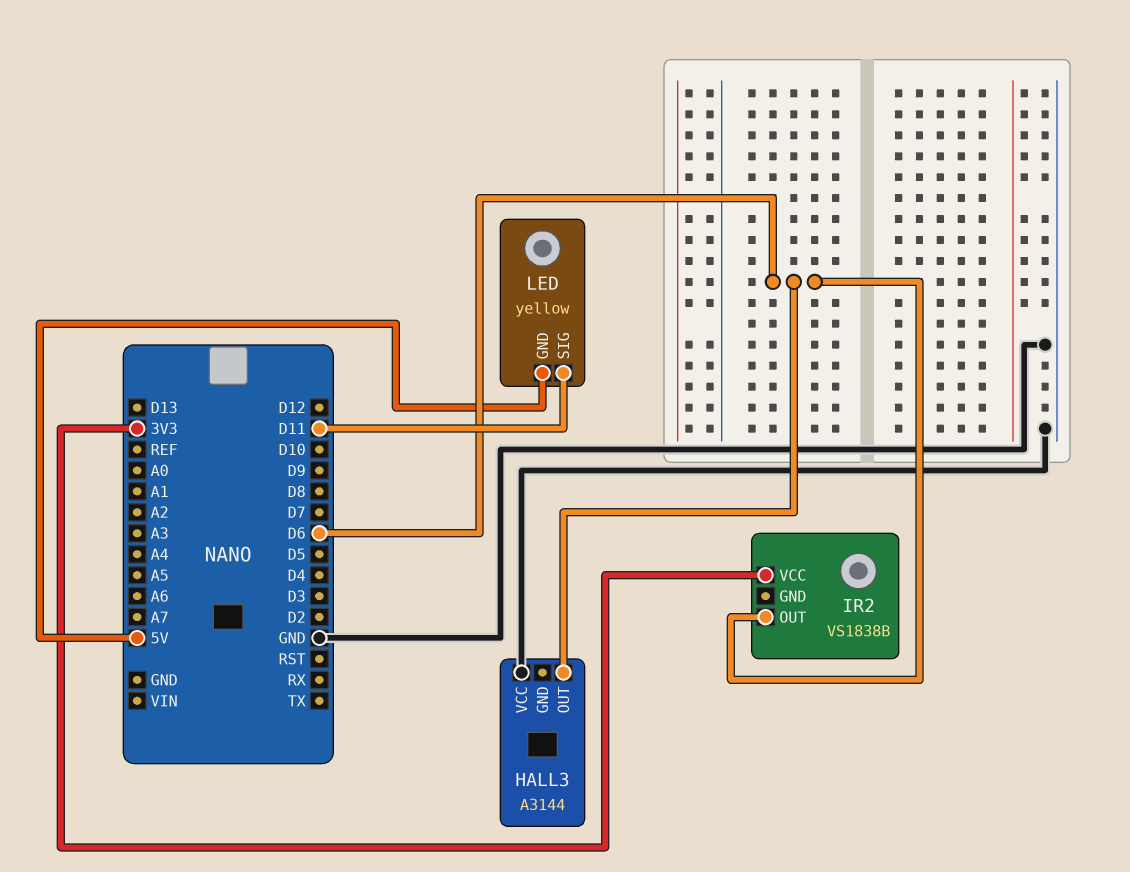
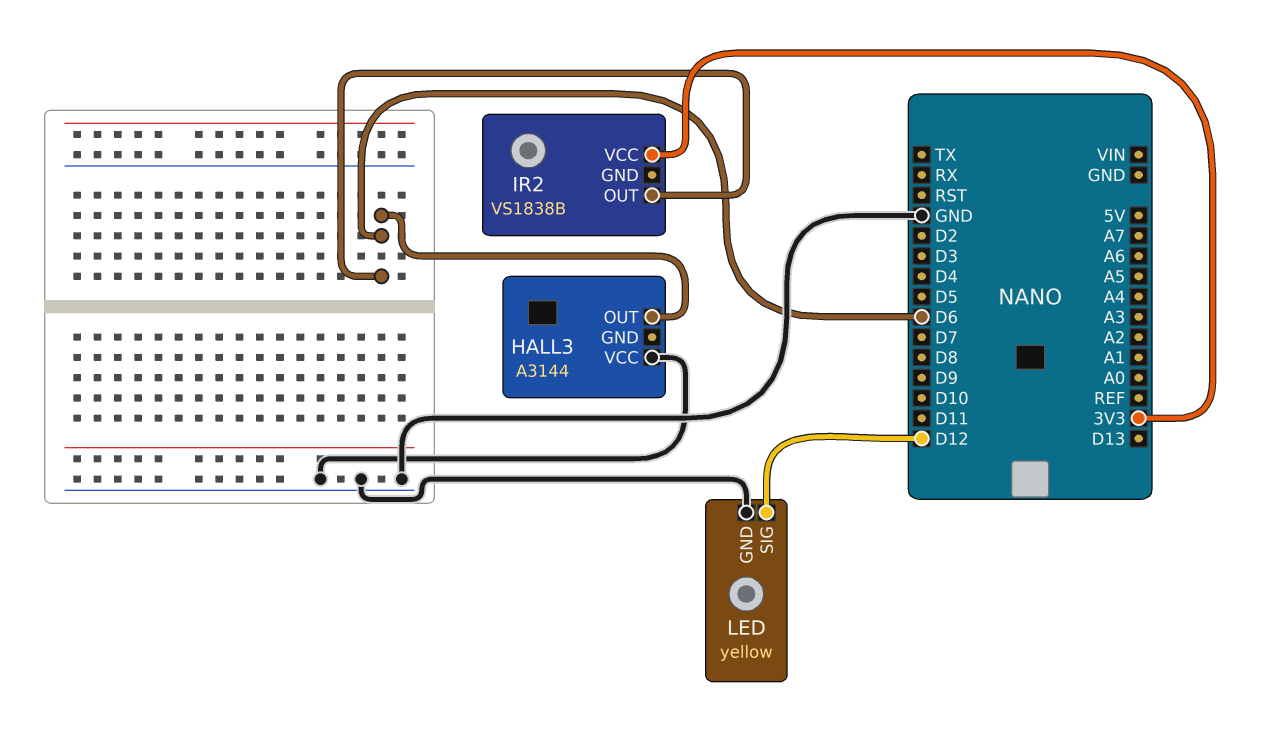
LED pin GND: 5V -> GND
LED pin SIG: D11 -> D12

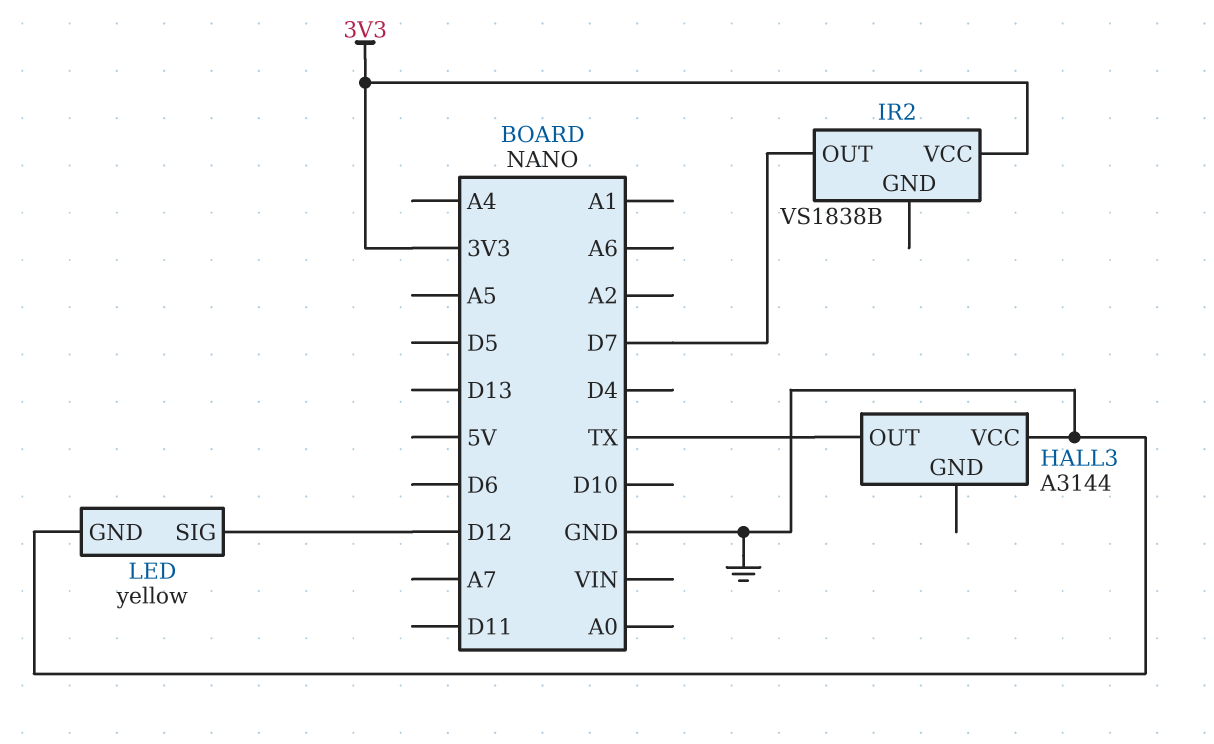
HALL3 pin OUT: D6 -> TX
IR2 pin OUT: D6 -> D7

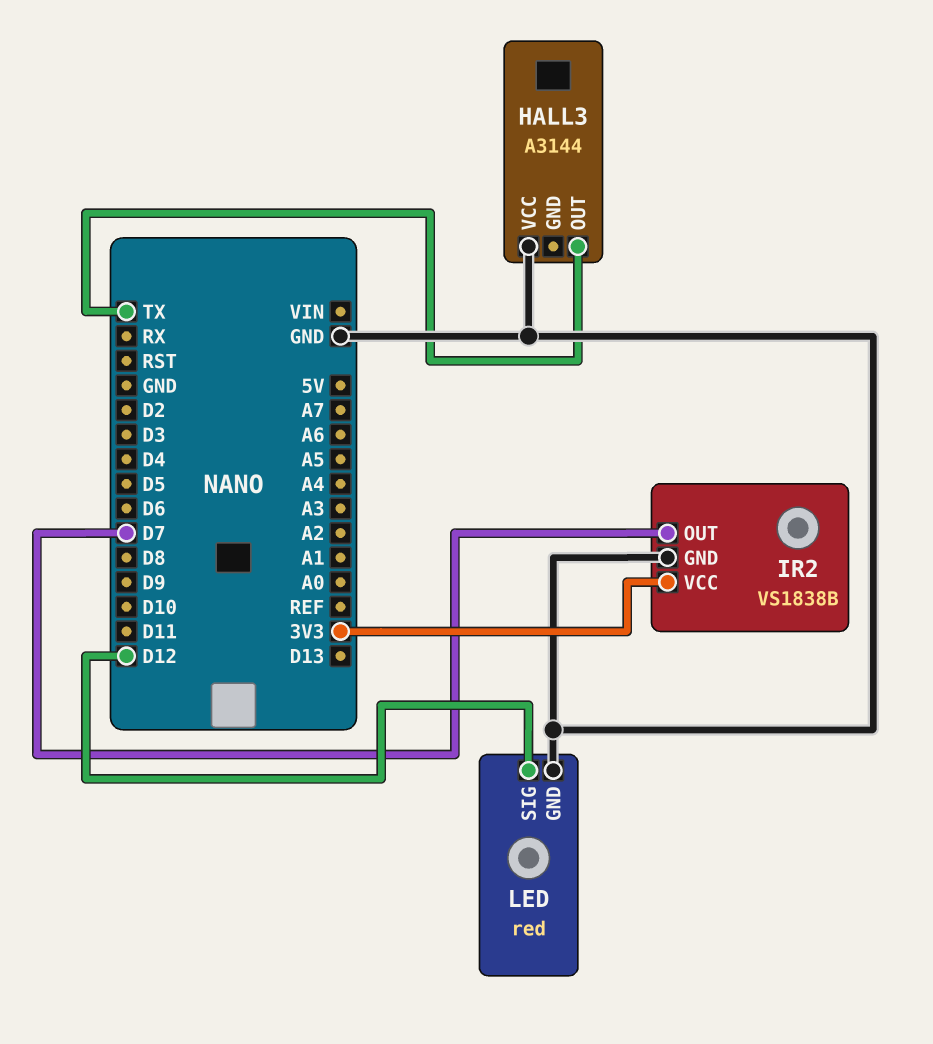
IR2 pin GND: none -> GND
LED: yellow -> red

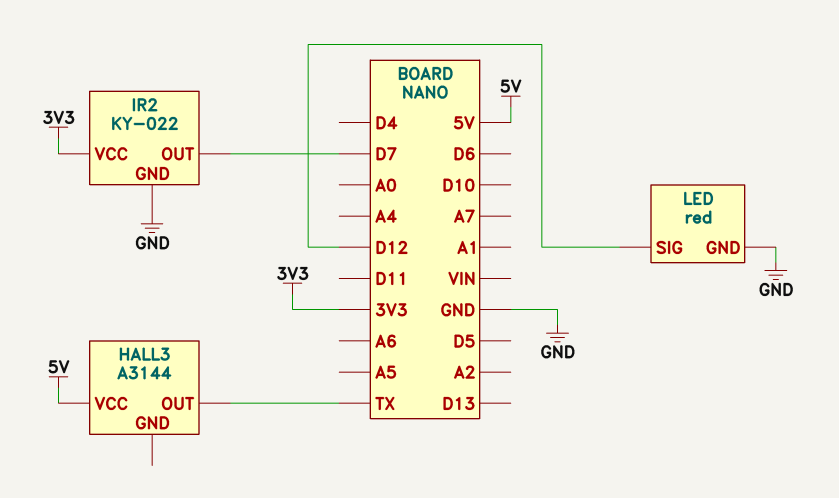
HALL3 pin VCC: GND -> 5V
IR2: VS1838B -> KY-022

